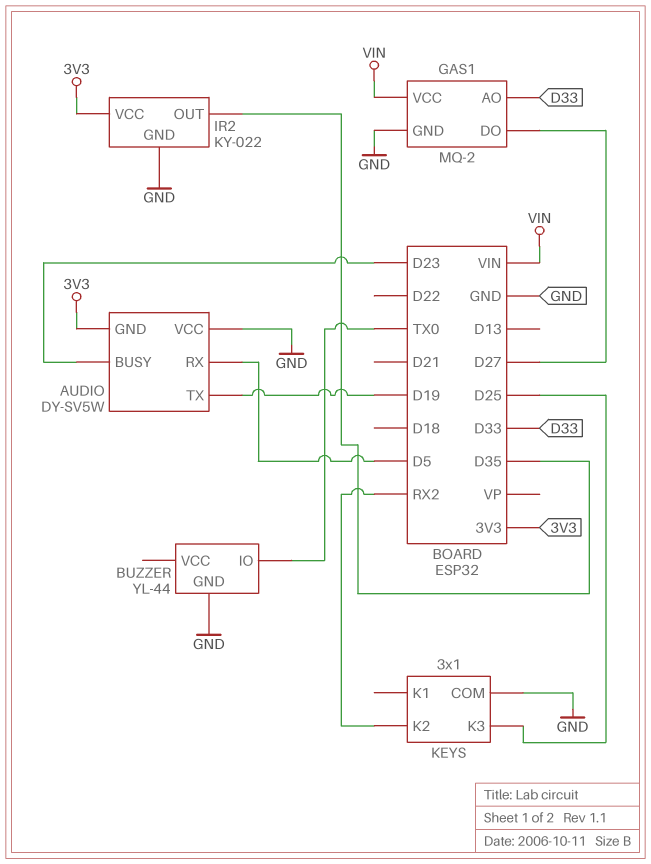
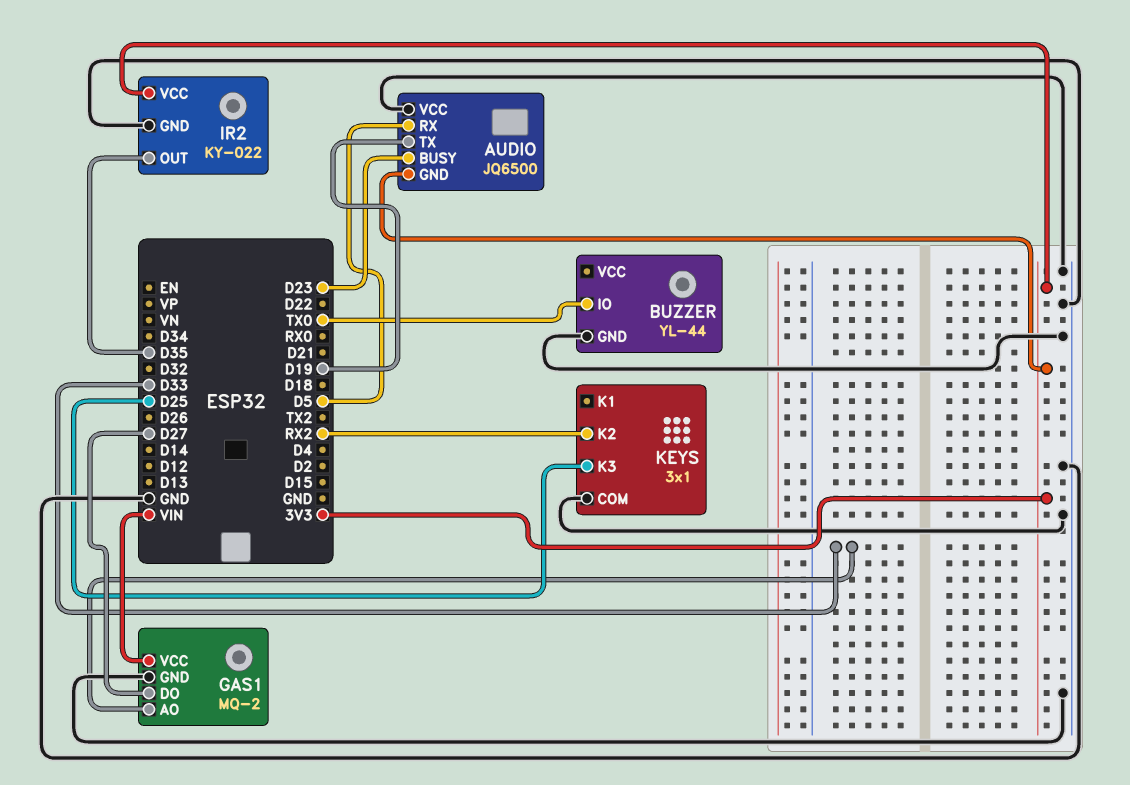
AUDIO: DY-SV5W -> JQ6500

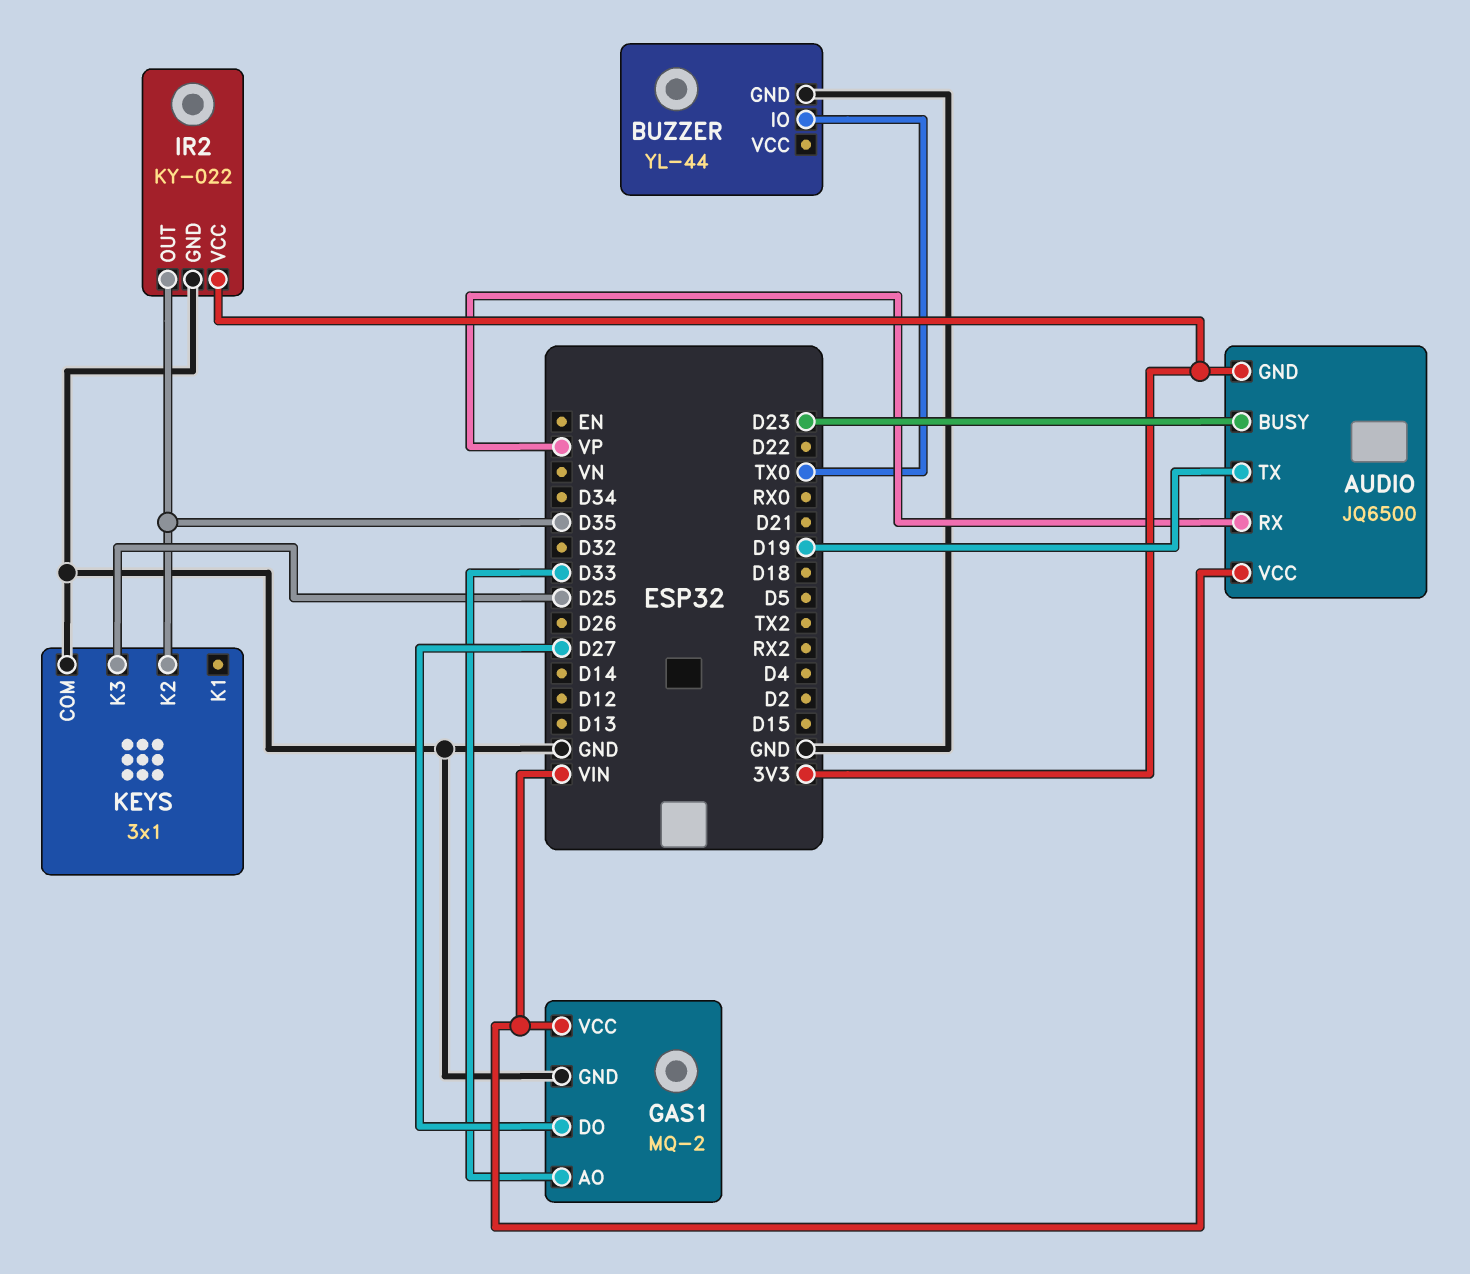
AUDIO pin RX: D5 -> VP
AUDIO pin VCC: GND -> VIN
KEYS pin K2: RX2 -> D35

